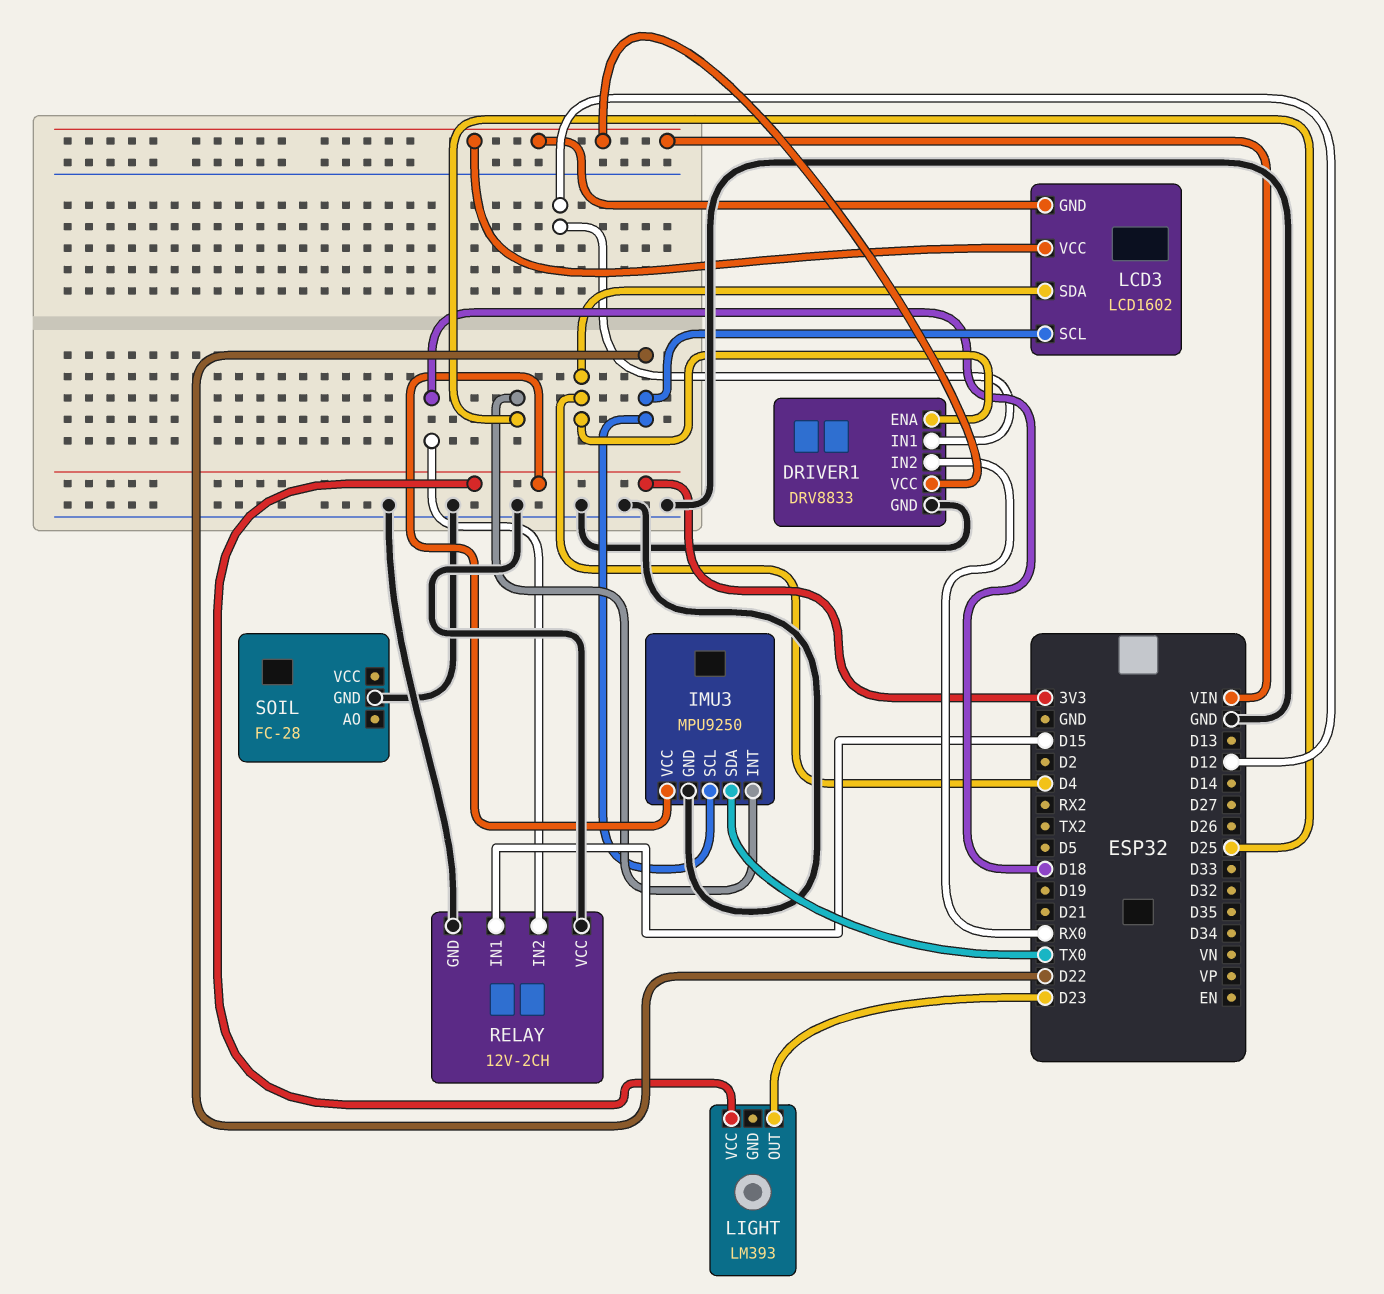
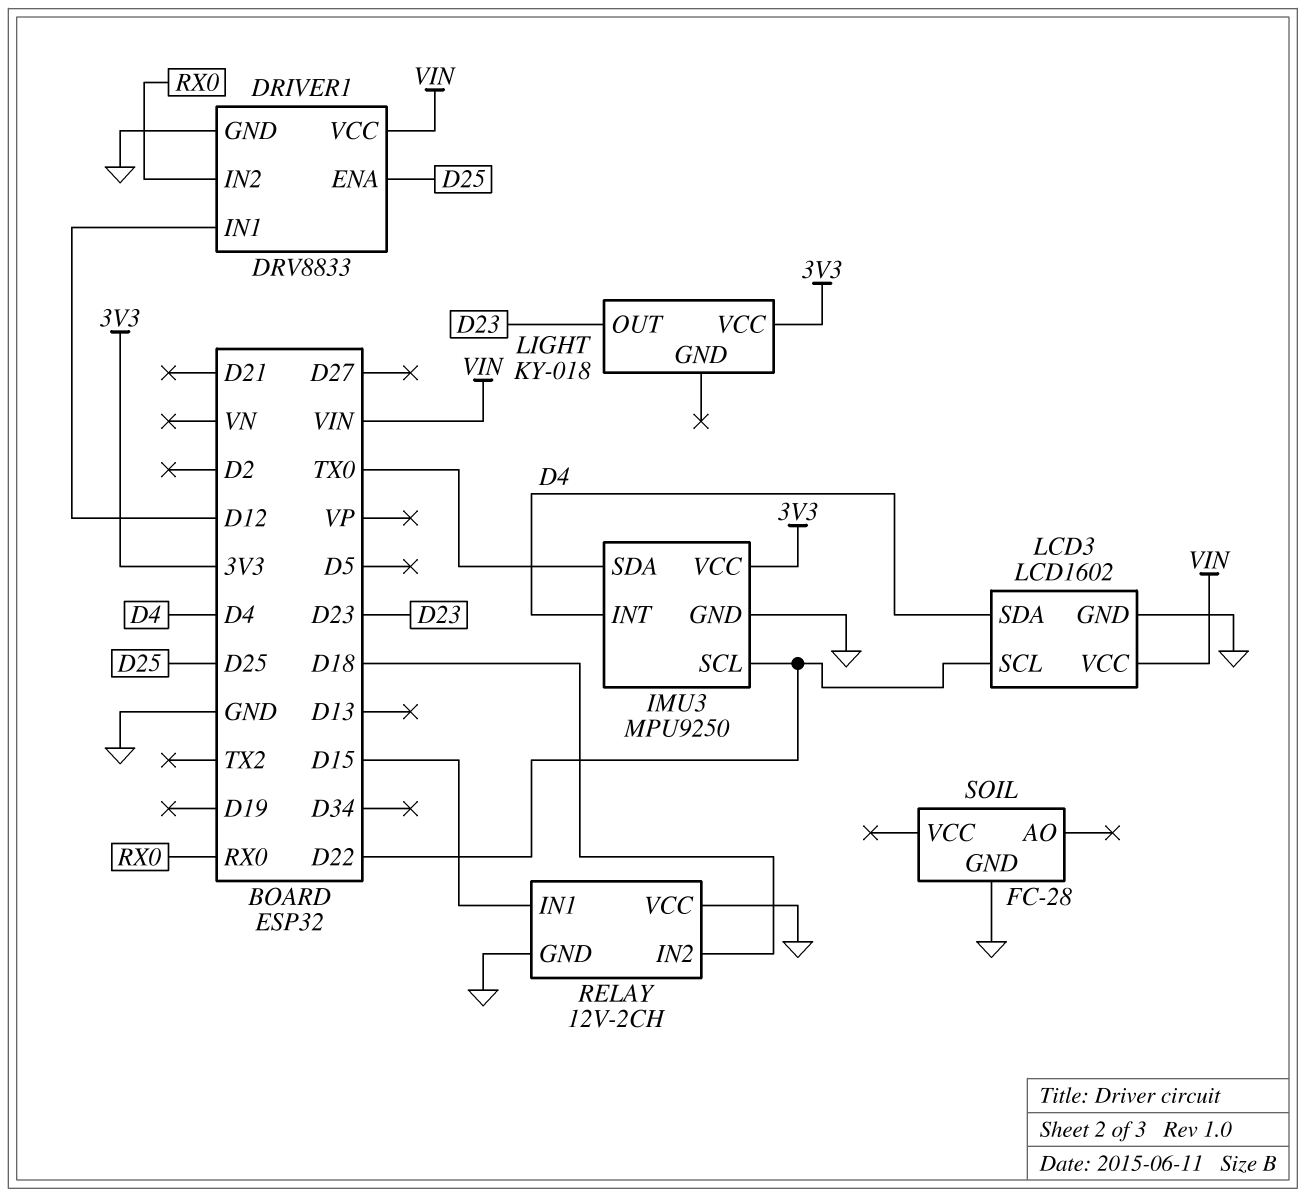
DRIVER1 pin ENA: D4 -> D25
IMU3 pin INT: D25 -> D4
LCD3 pin GND: VIN -> GND
LIGHT: LM393 -> KY-018

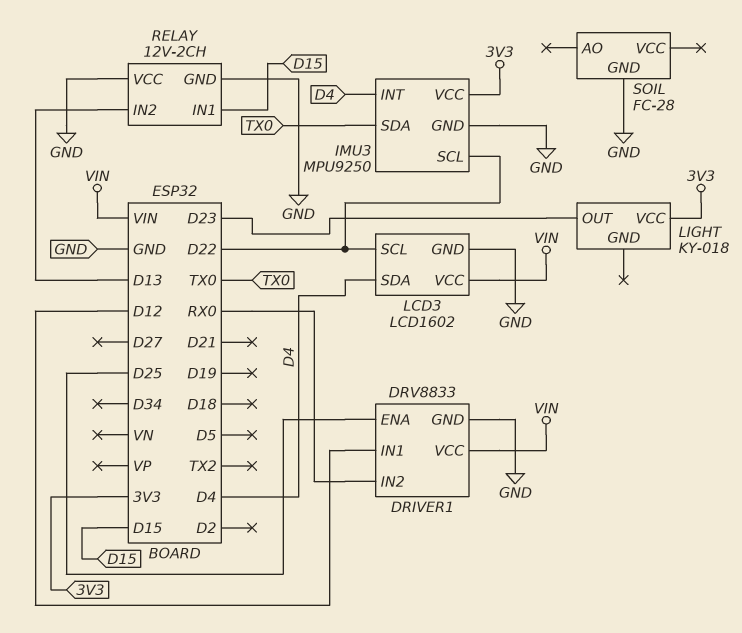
RELAY pin IN2: D18 -> D13

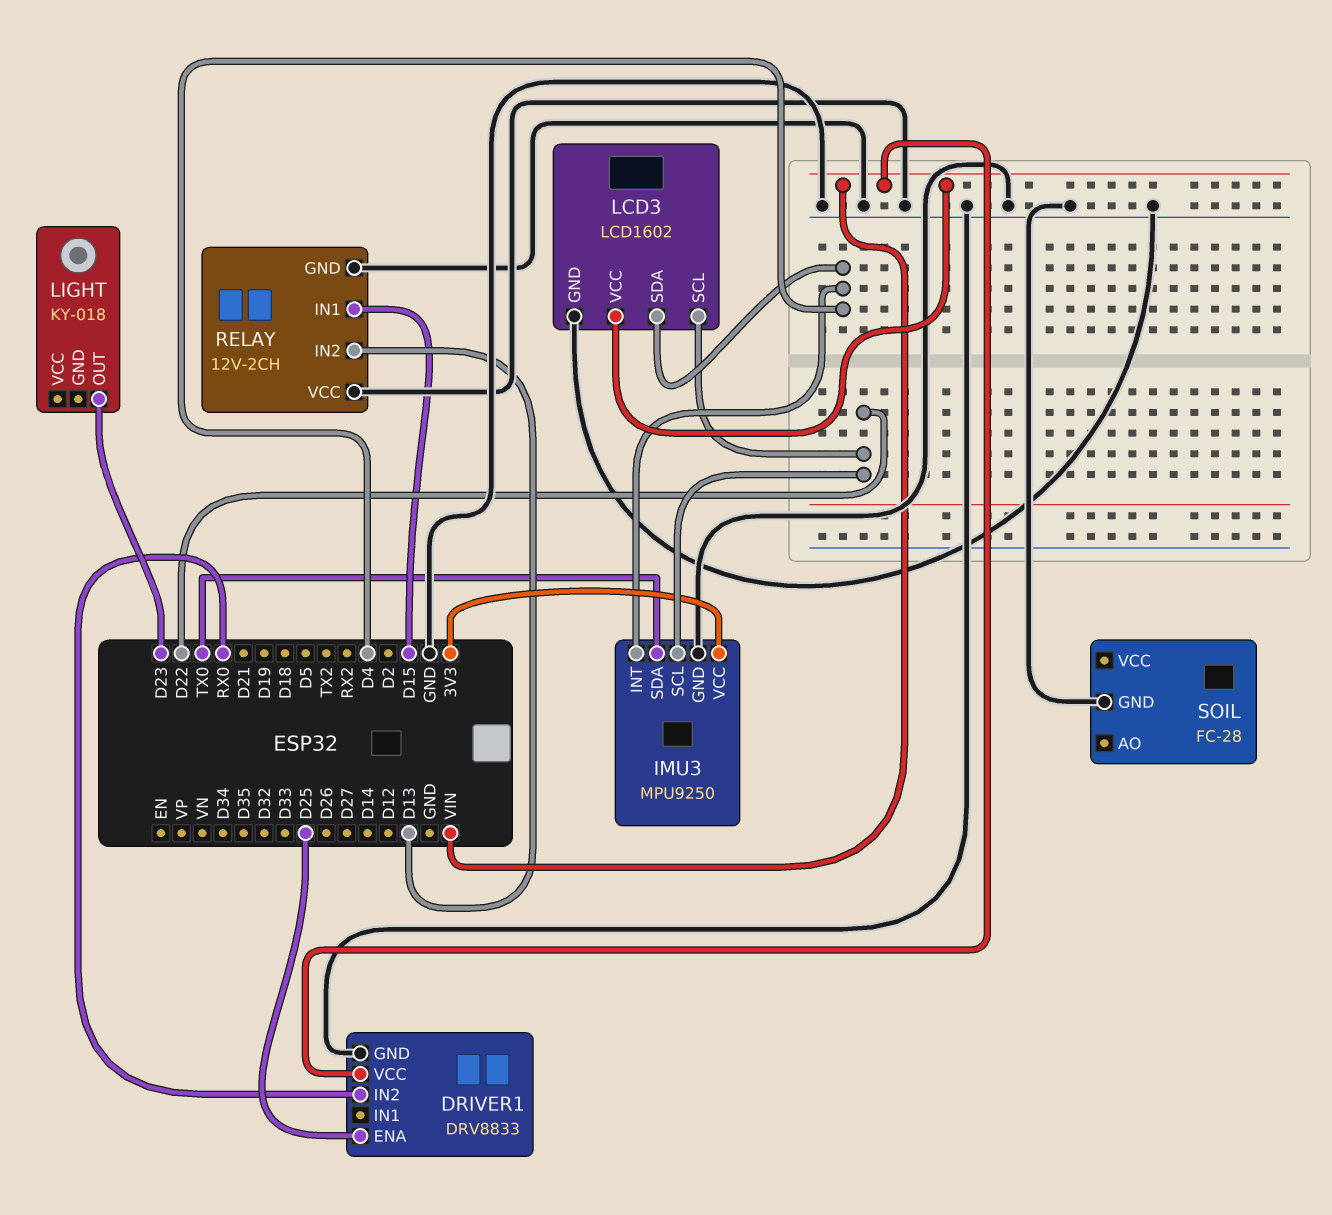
DRIVER1 pin IN1: D12 -> none
LIGHT pin VCC: 3V3 -> none

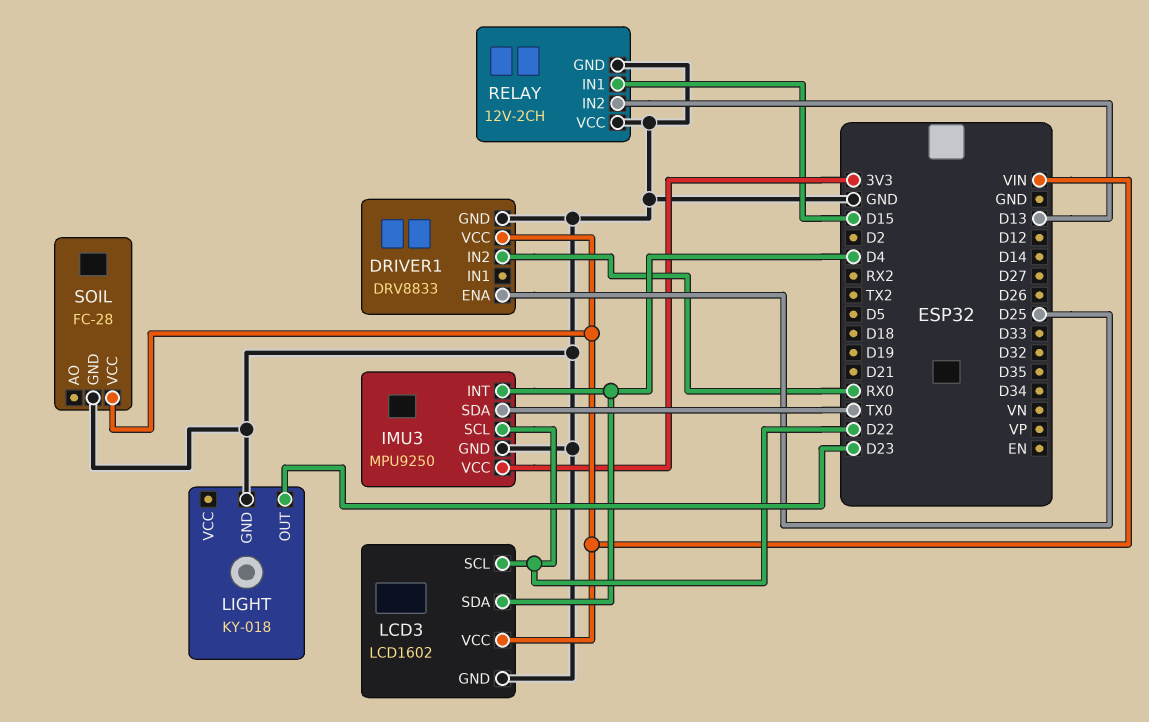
LIGHT pin GND: none -> GND
SOIL pin VCC: none -> VIN

